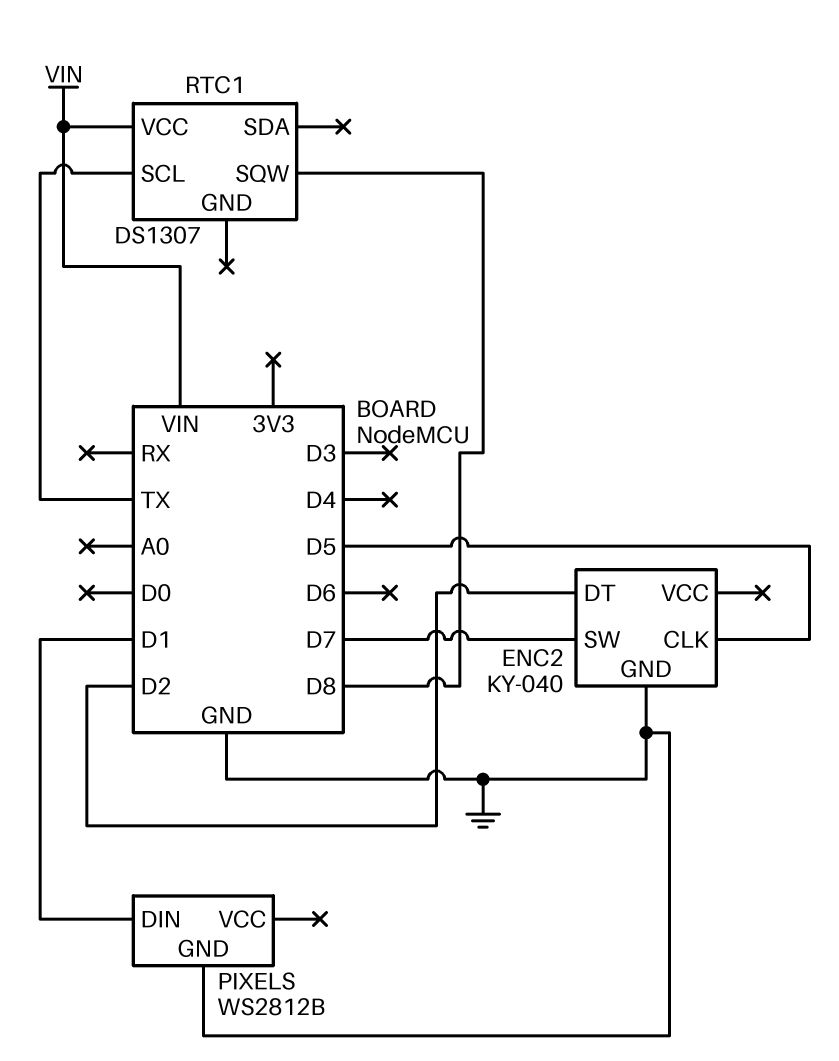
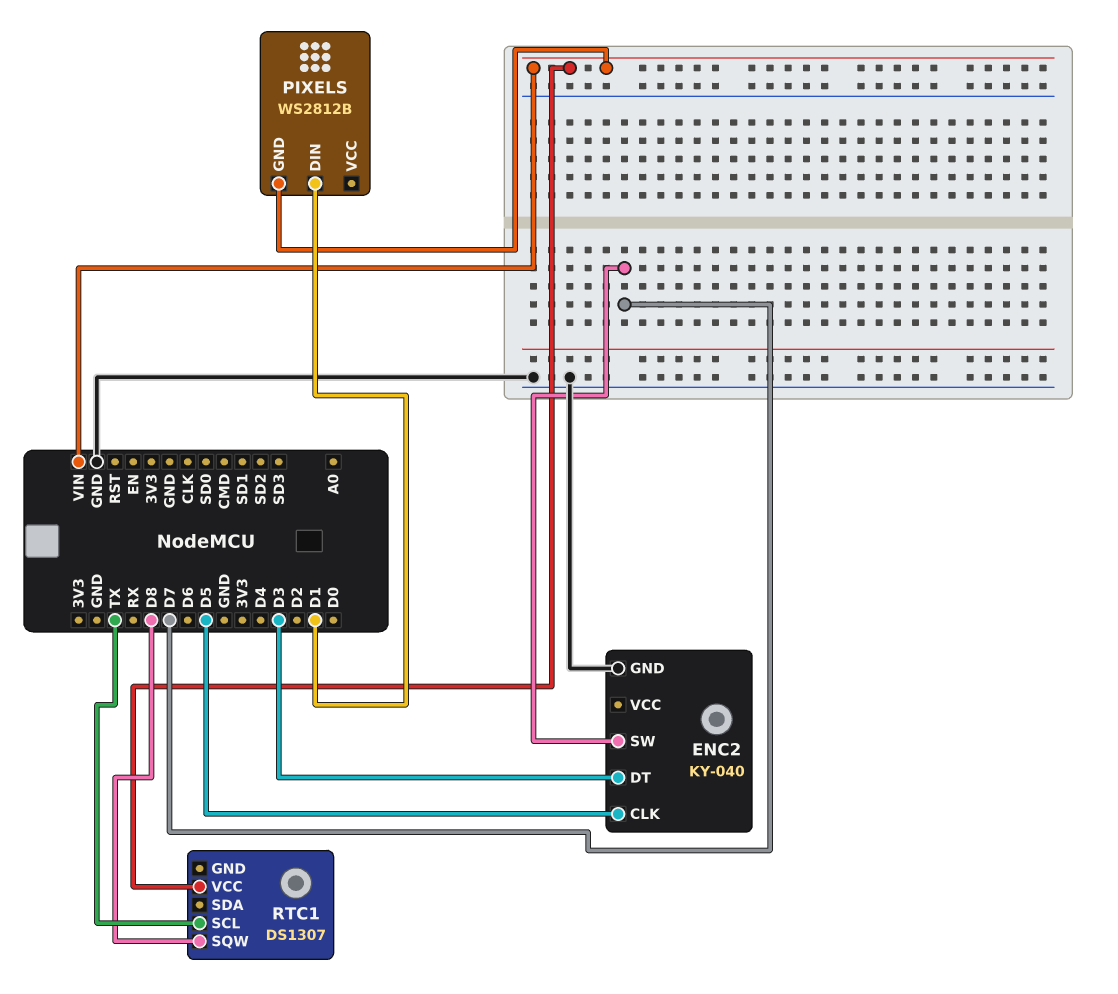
ENC2 pin DT: D2 -> D3
PIXELS pin GND: GND -> VIN

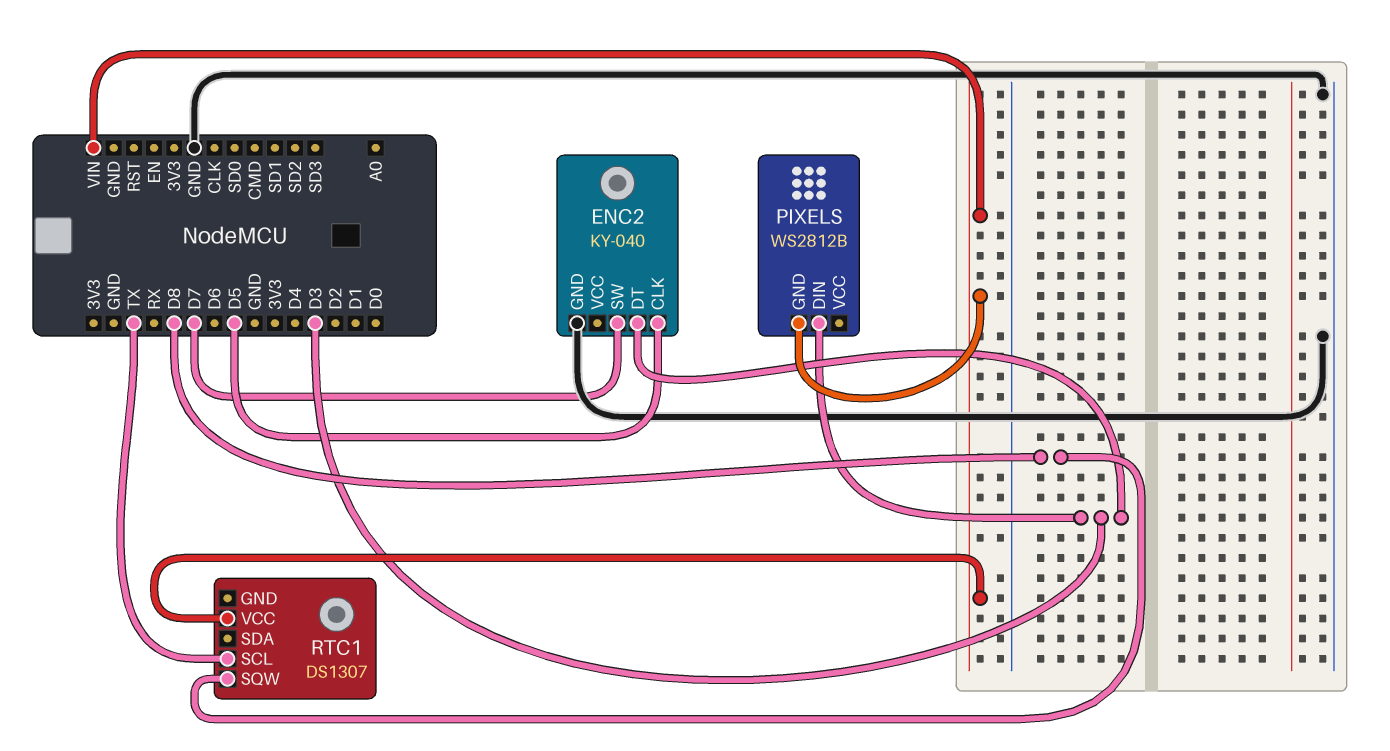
PIXELS pin DIN: D1 -> D3

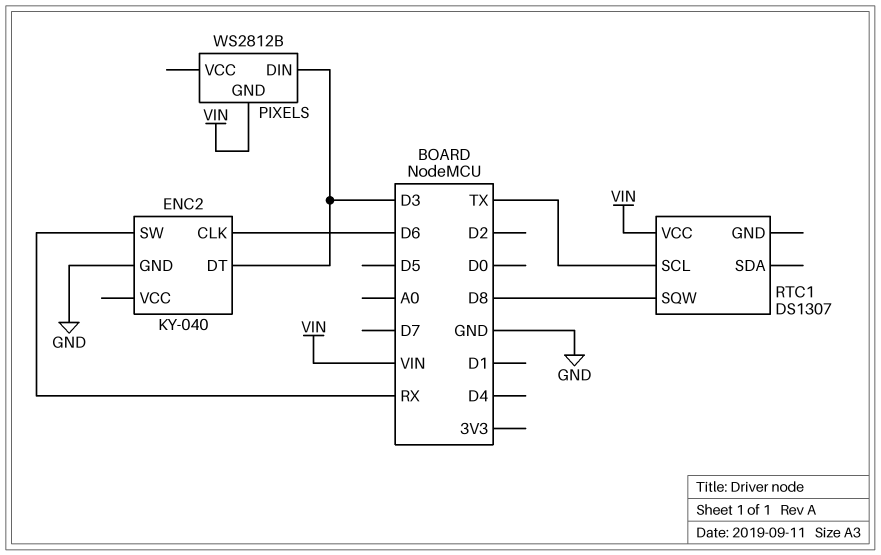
ENC2 pin CLK: D5 -> D6
ENC2 pin SW: D7 -> RX

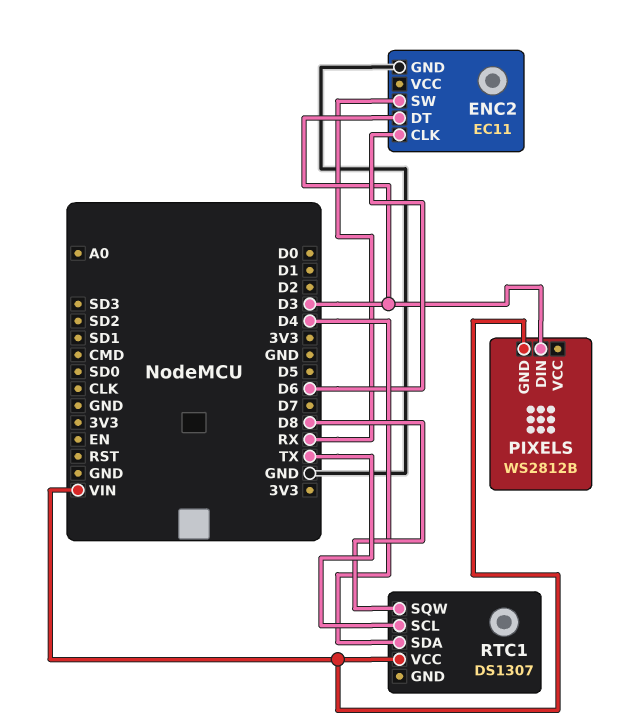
ENC2: KY-040 -> EC11
RTC1 pin SDA: none -> D4

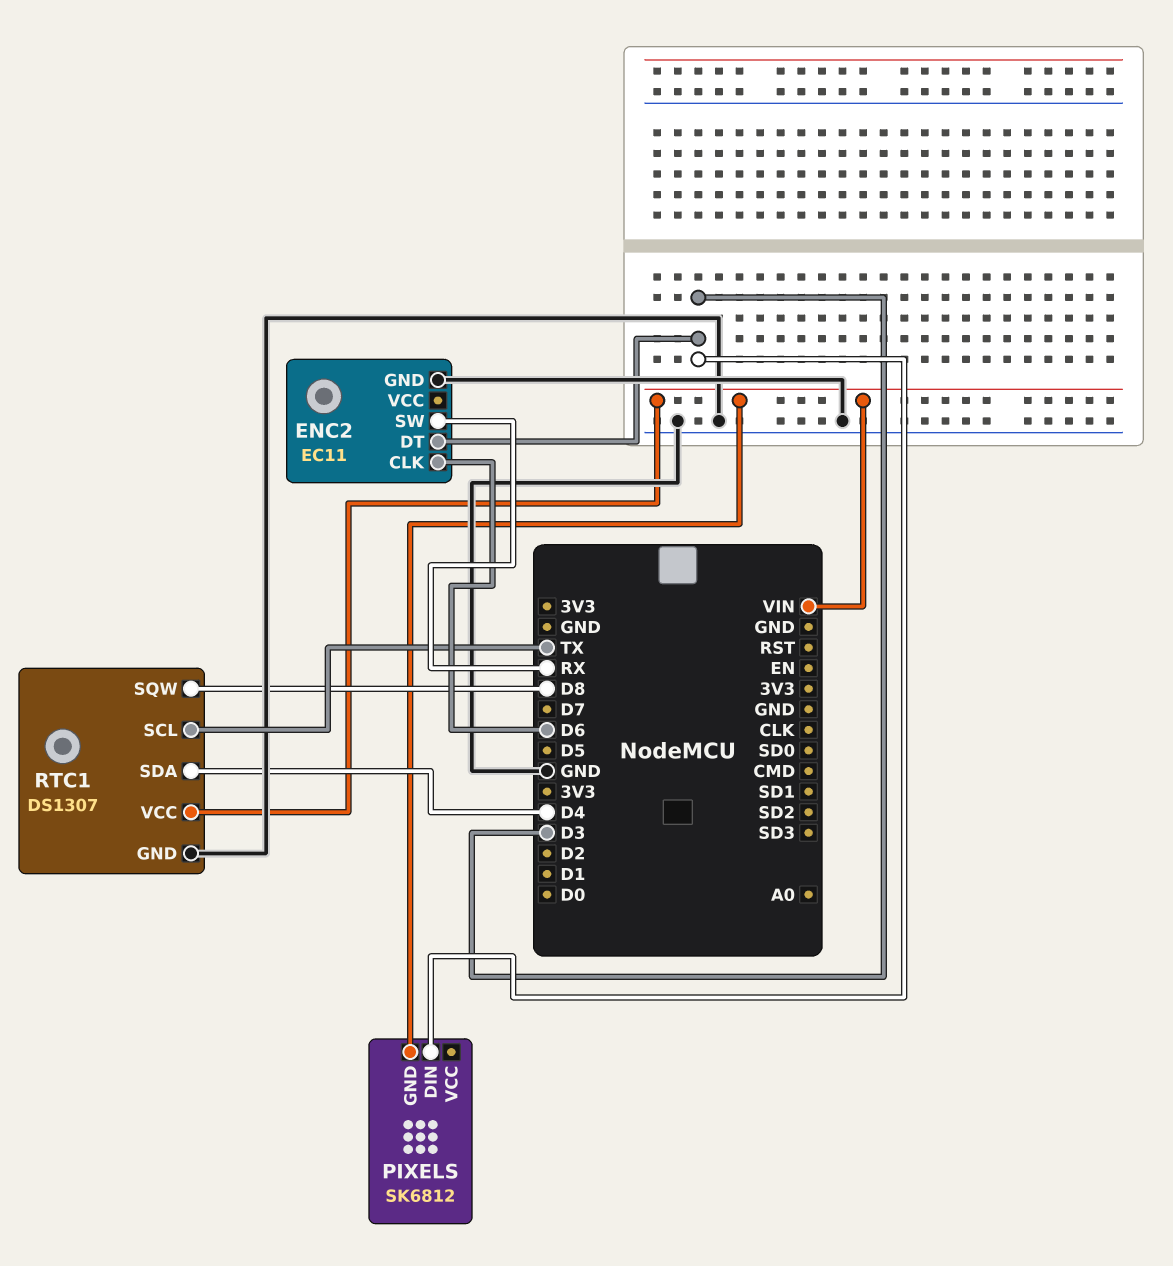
PIXELS: WS2812B -> SK6812
RTC1 pin GND: none -> GND

